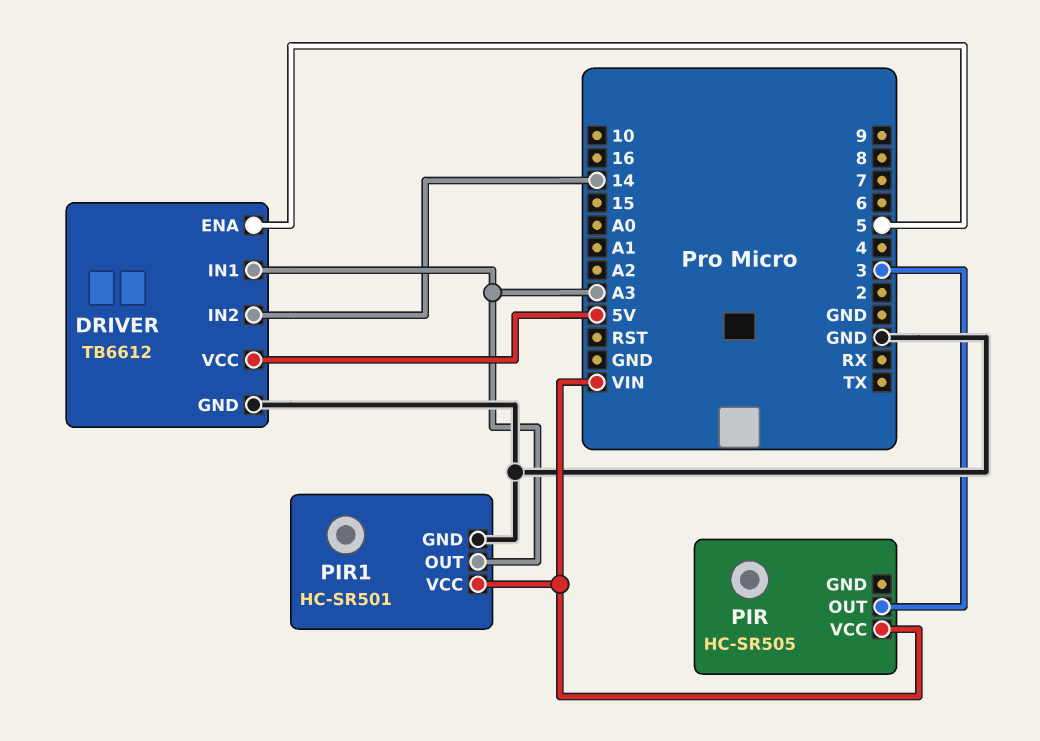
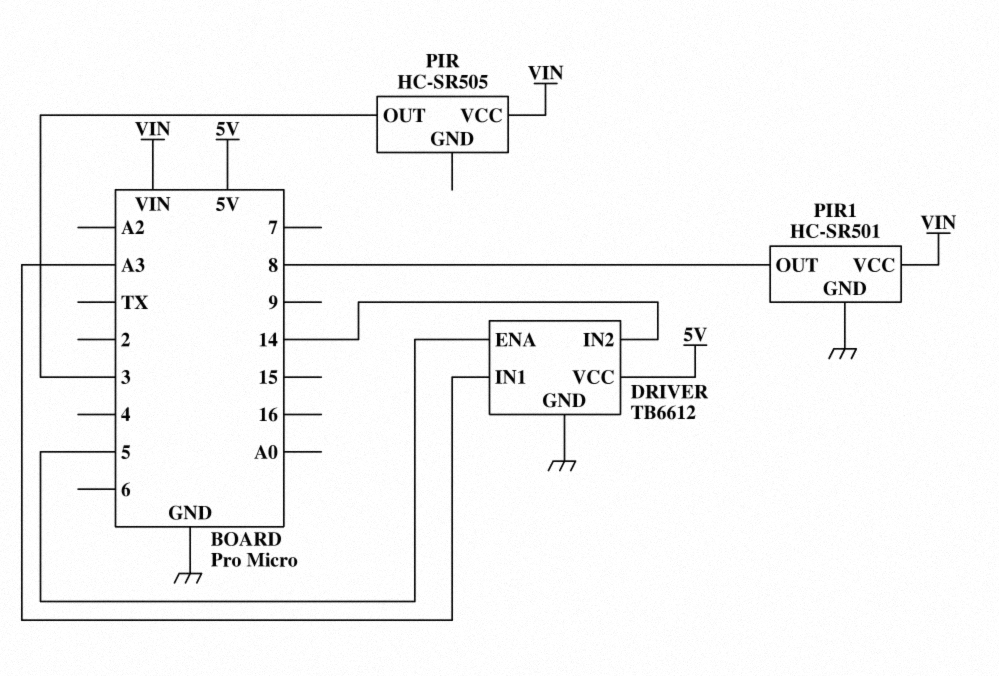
PIR1 pin OUT: A3 -> 8

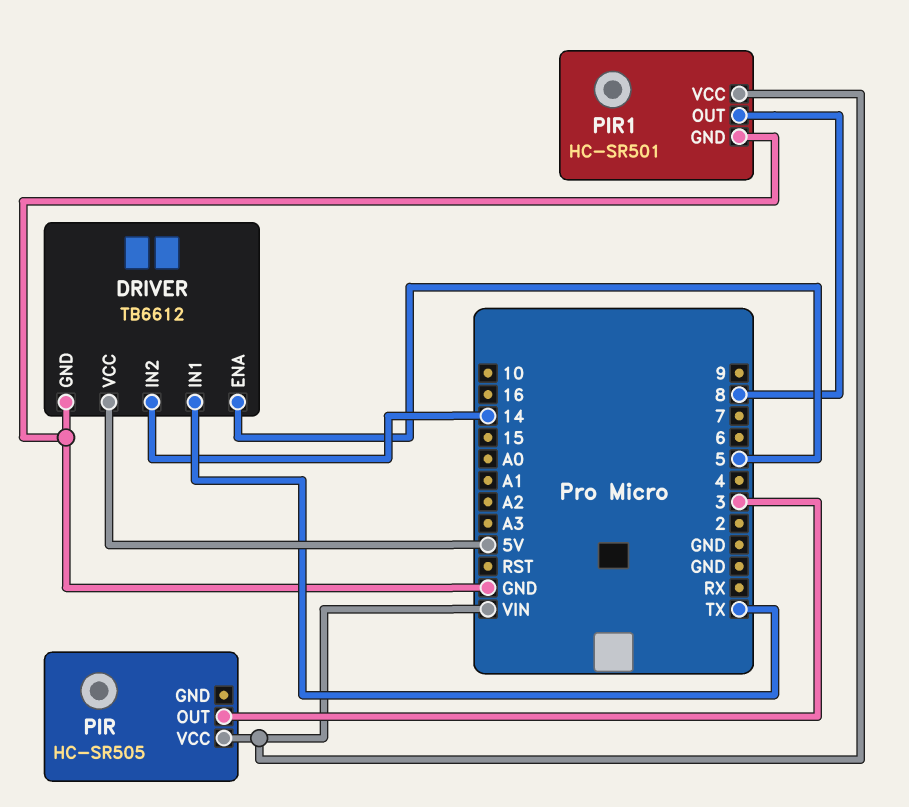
DRIVER pin IN1: A3 -> TX

